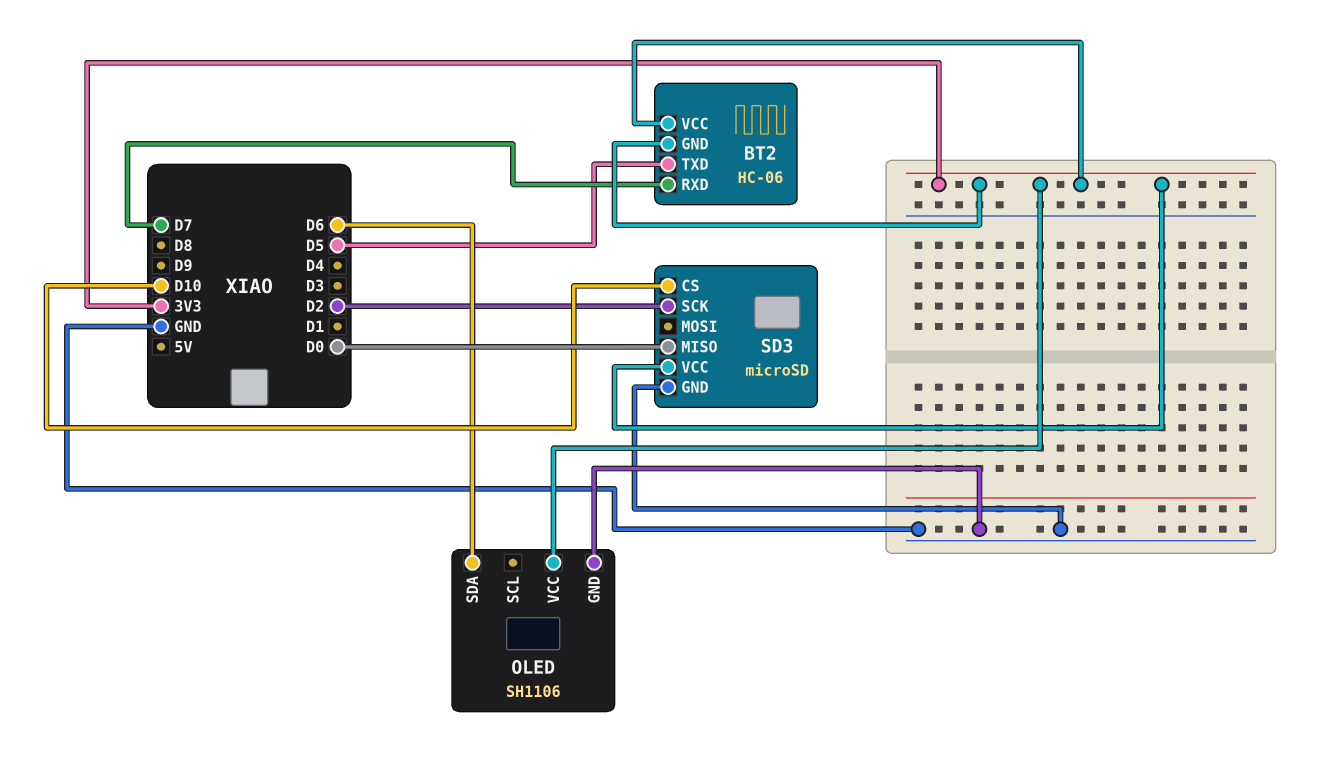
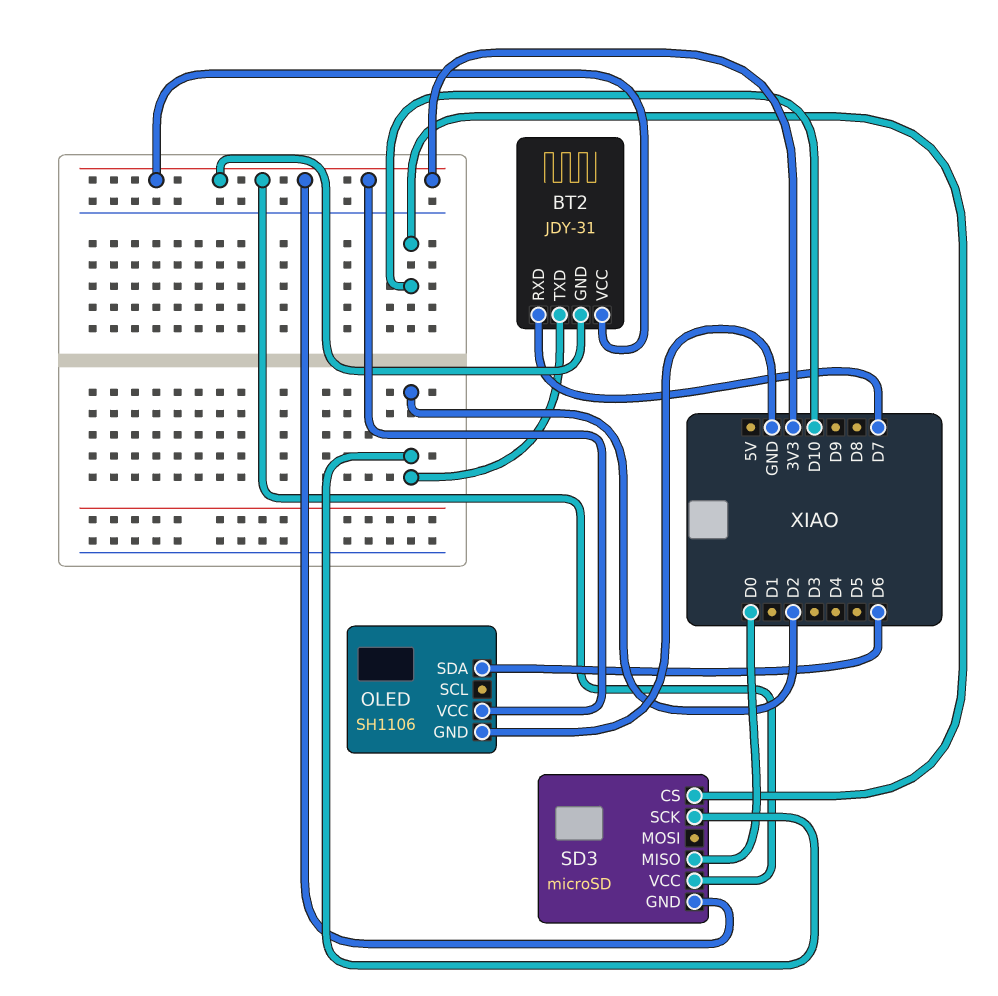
BT2: HC-06 -> JDY-31
BT2 pin TXD: D5 -> D2
SD3 pin GND: GND -> 3V3

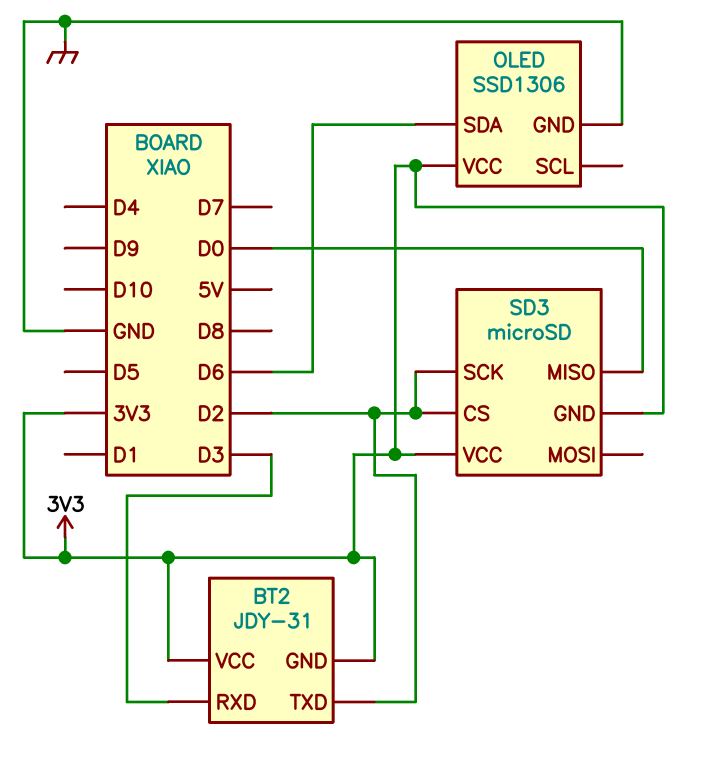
BT2 pin RXD: D7 -> D3
OLED: SH1106 -> SSD1306
SD3 pin CS: D10 -> D2

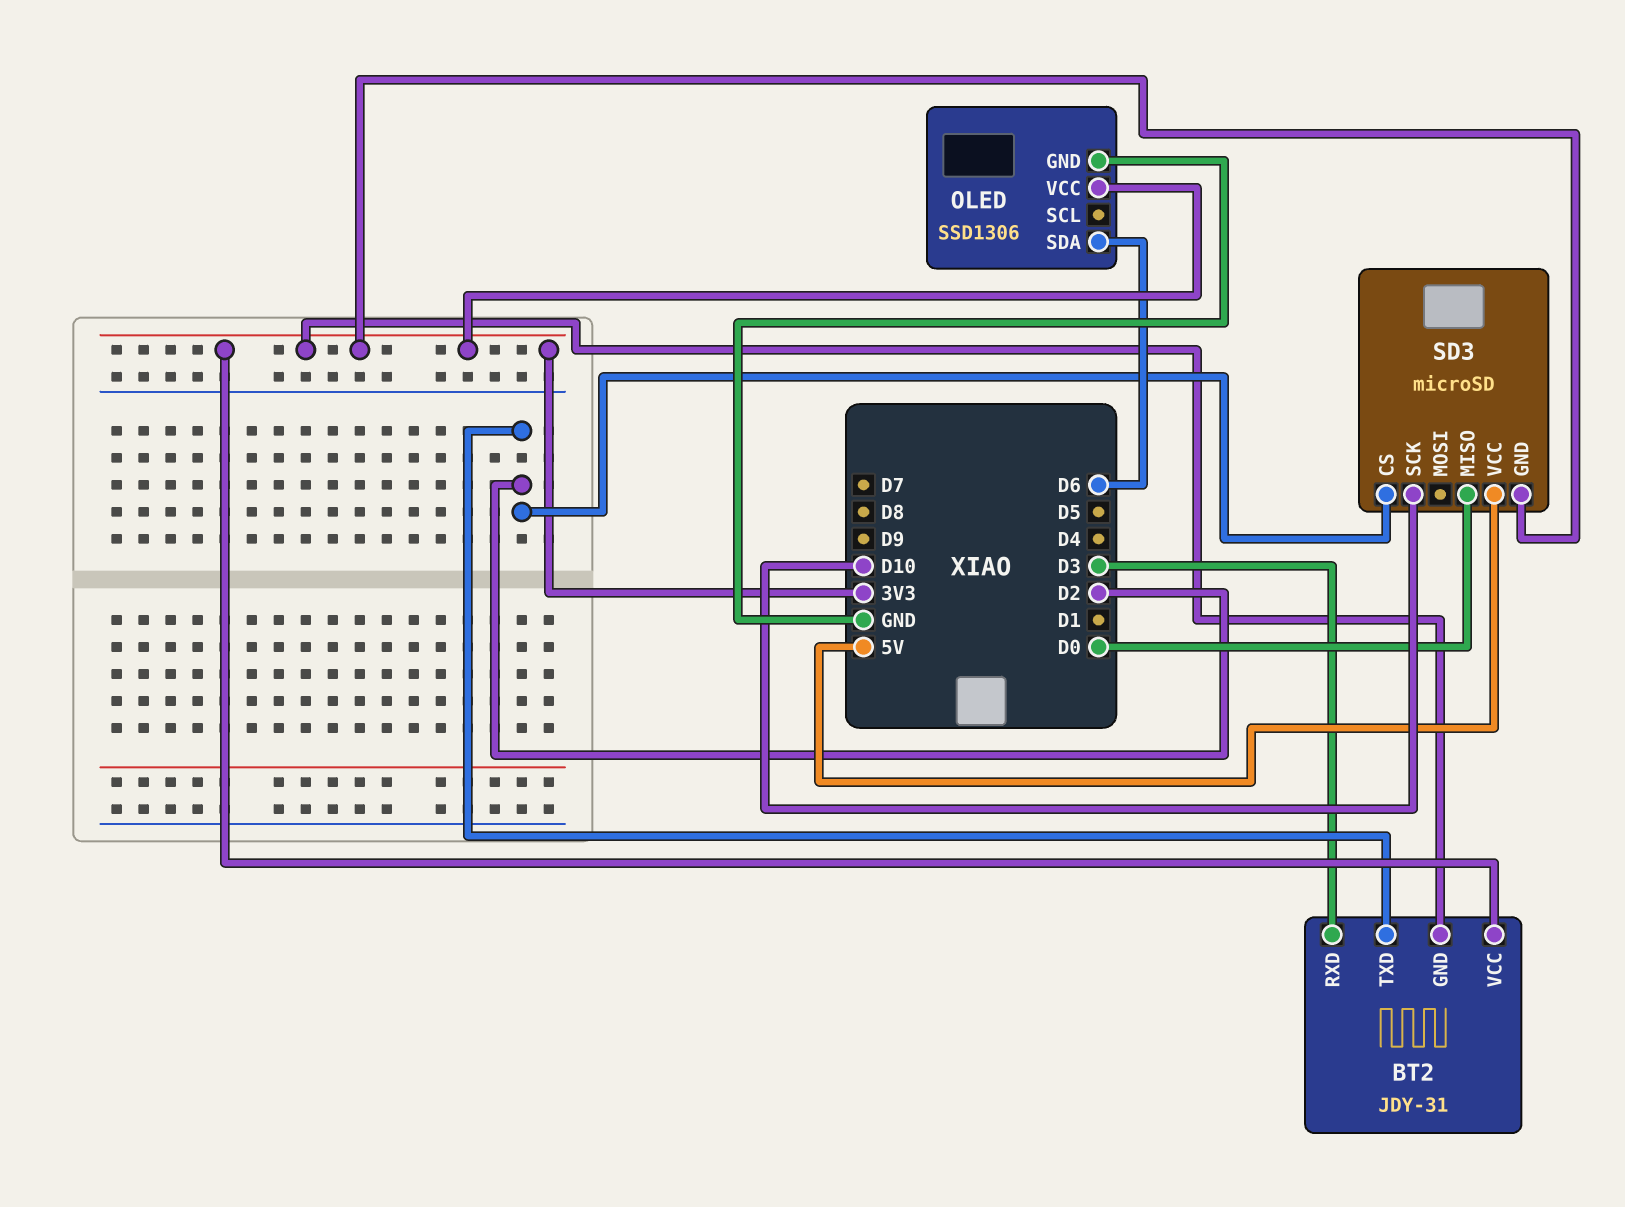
SD3 pin SCK: D2 -> D10
SD3 pin VCC: 3V3 -> 5V

